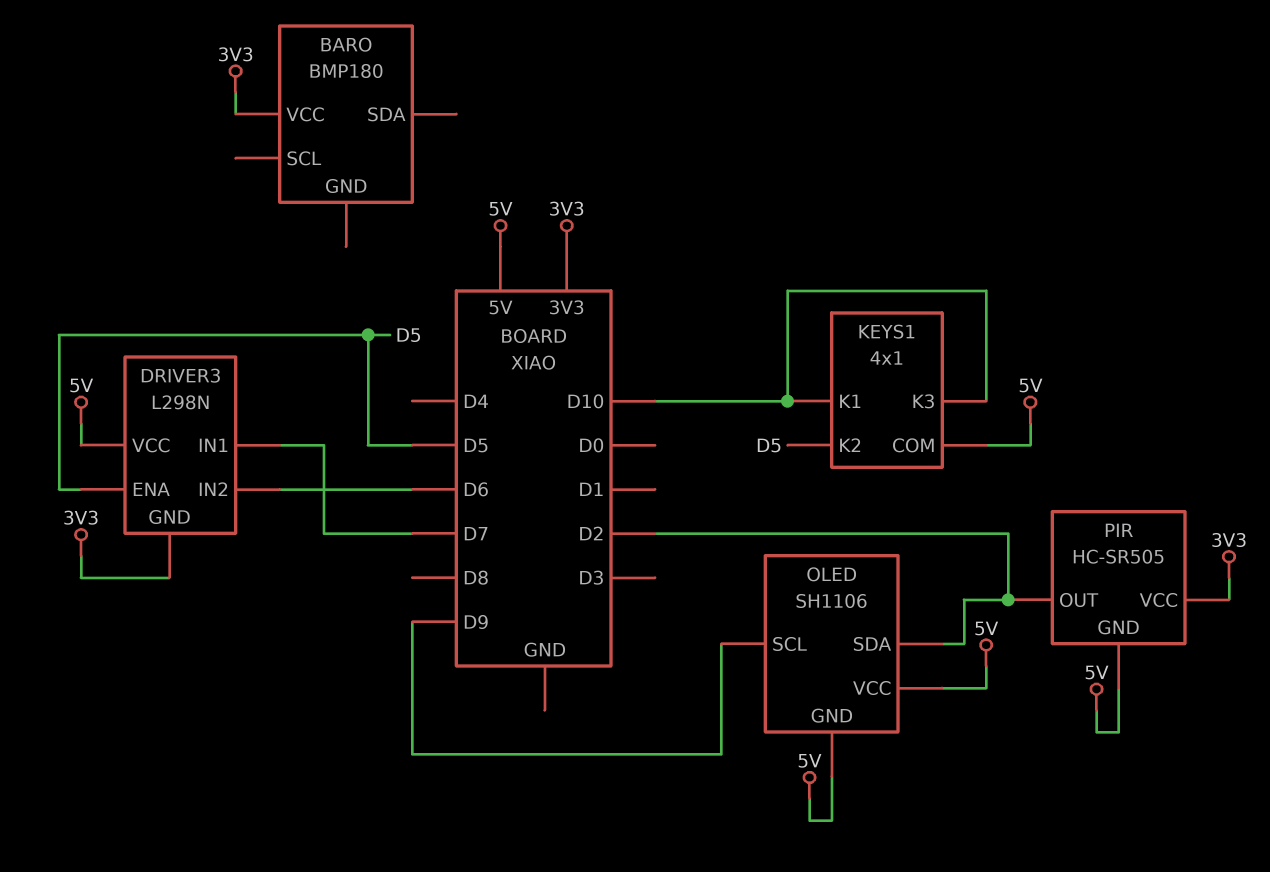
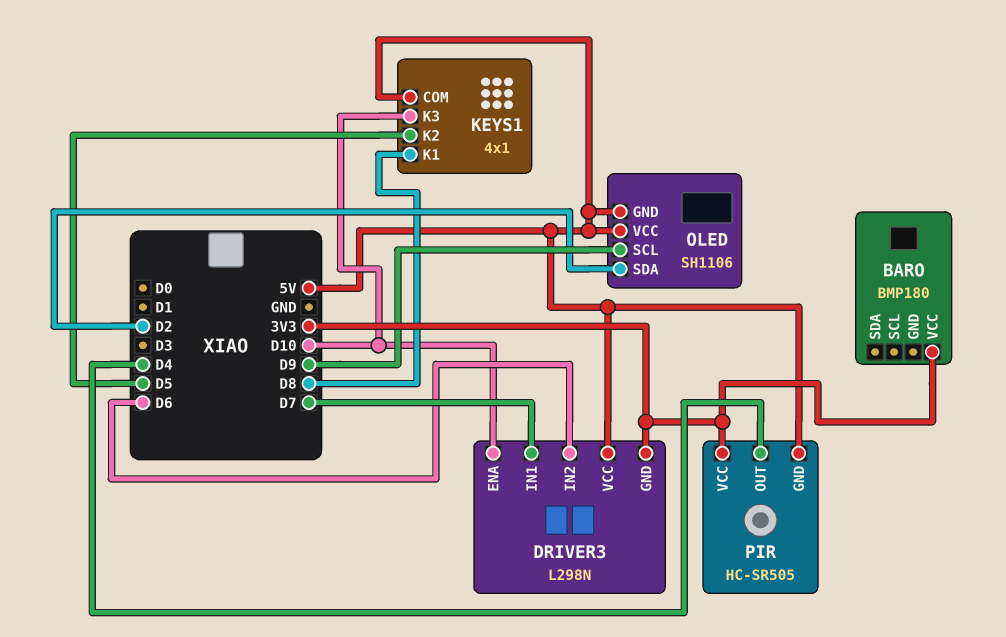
DRIVER3 pin ENA: D5 -> D10
KEYS1 pin K1: D10 -> D8
PIR pin OUT: D2 -> D4

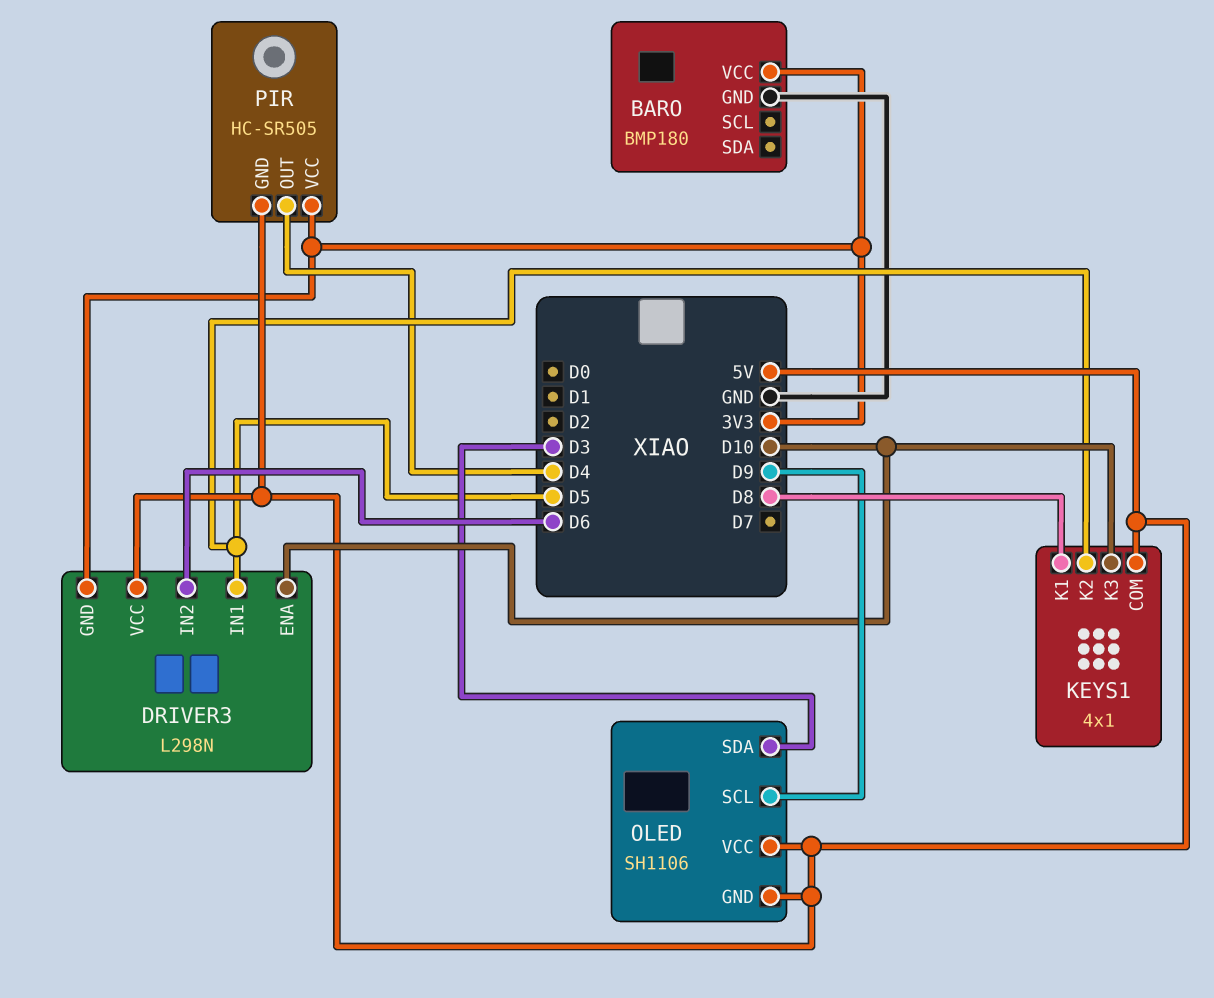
BARO pin GND: none -> GND
DRIVER3 pin IN1: D7 -> D5
OLED pin SDA: D2 -> D3

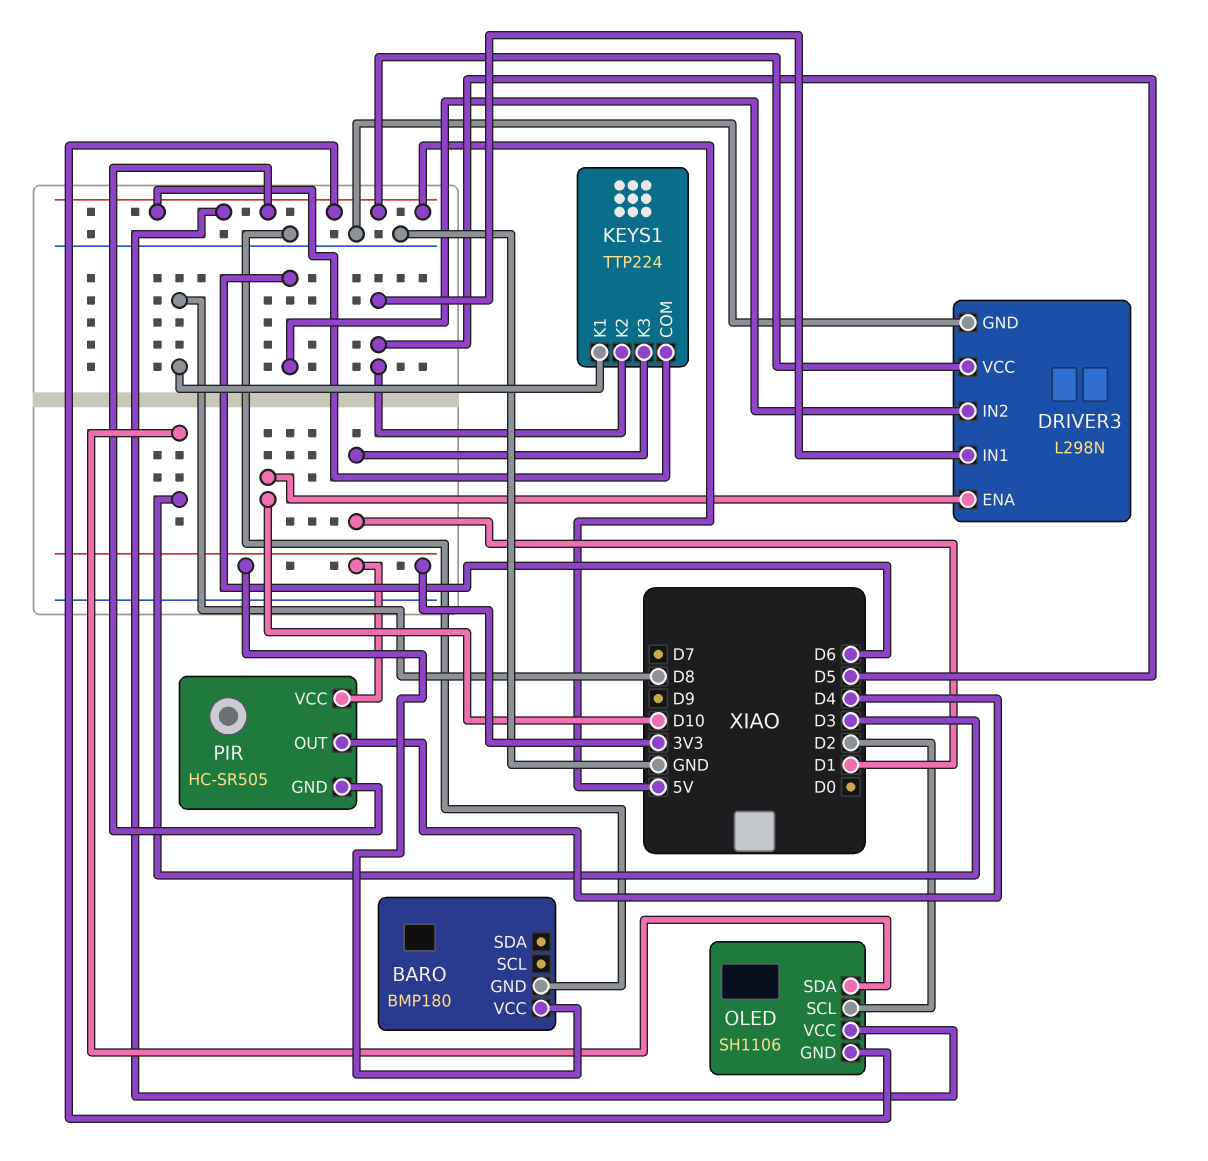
DRIVER3 pin GND: 3V3 -> GND
KEYS1: 4x1 -> TTP224
KEYS1 pin K3: D10 -> D1
OLED pin SCL: D9 -> D2

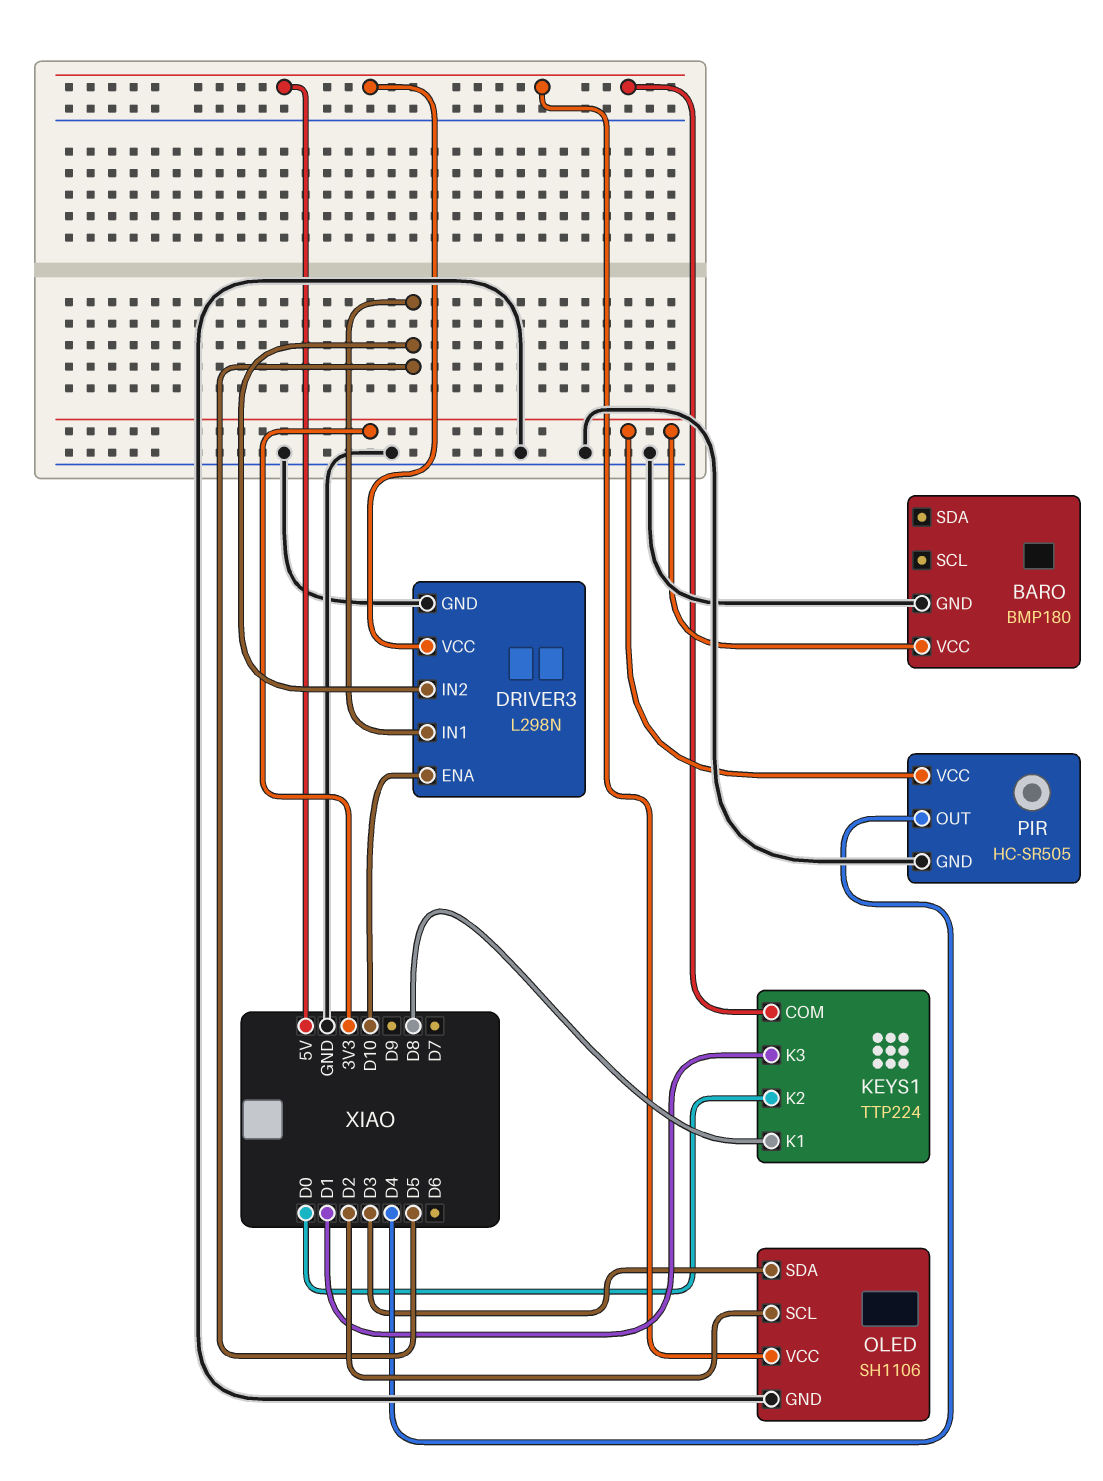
DRIVER3 pin IN2: D6 -> D5
KEYS1 pin K2: D5 -> D0
OLED pin GND: 5V -> GND
PIR pin GND: 5V -> GND

